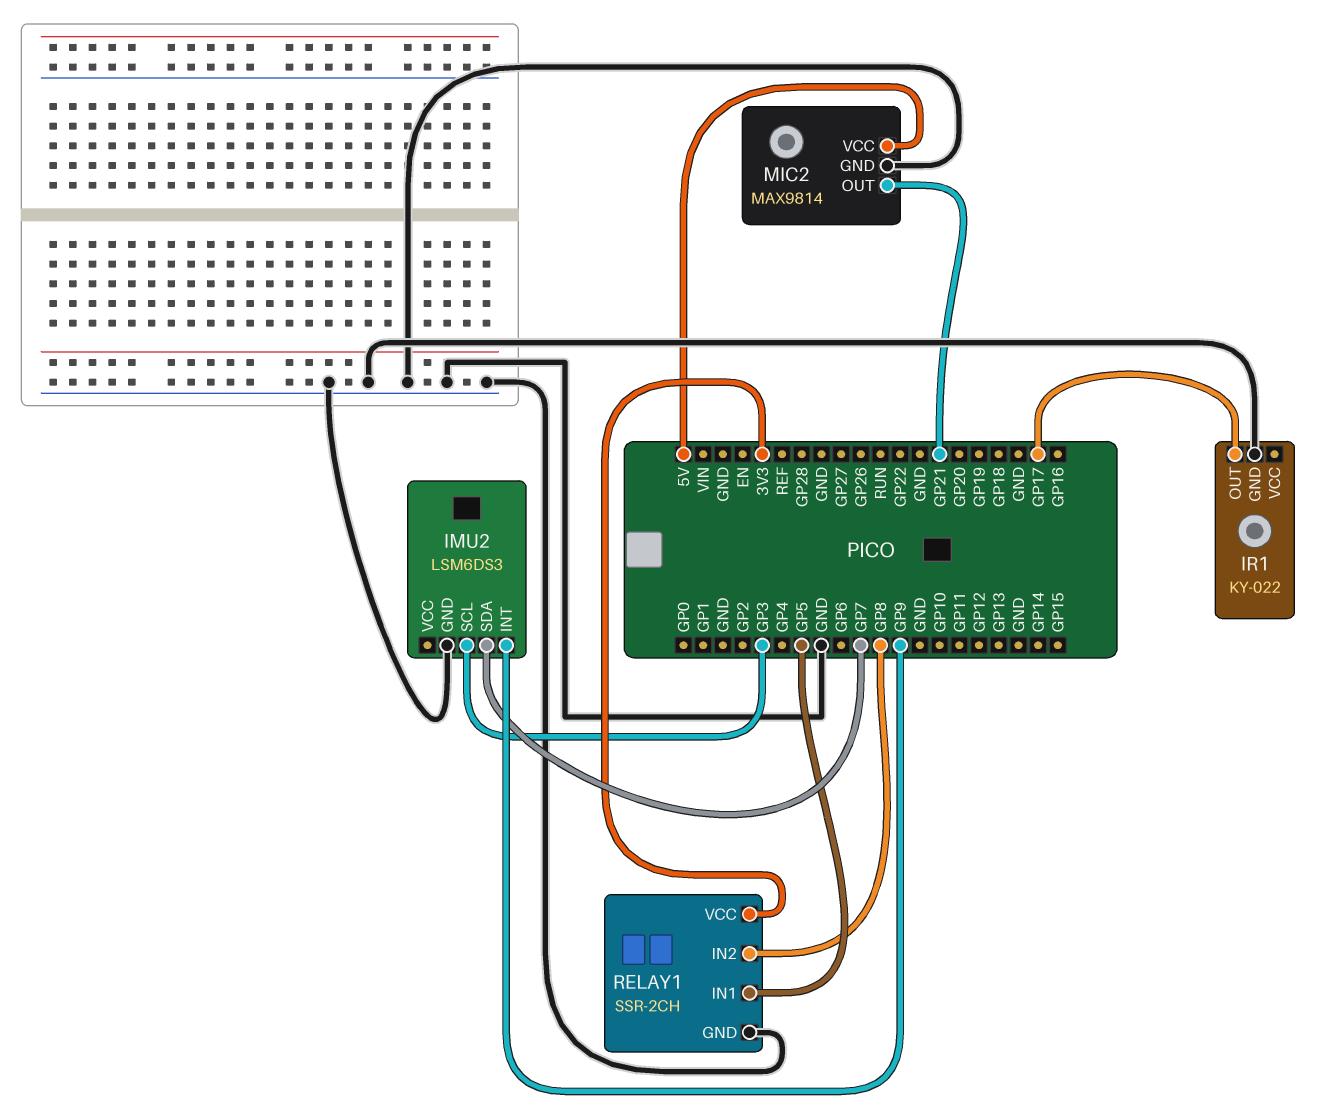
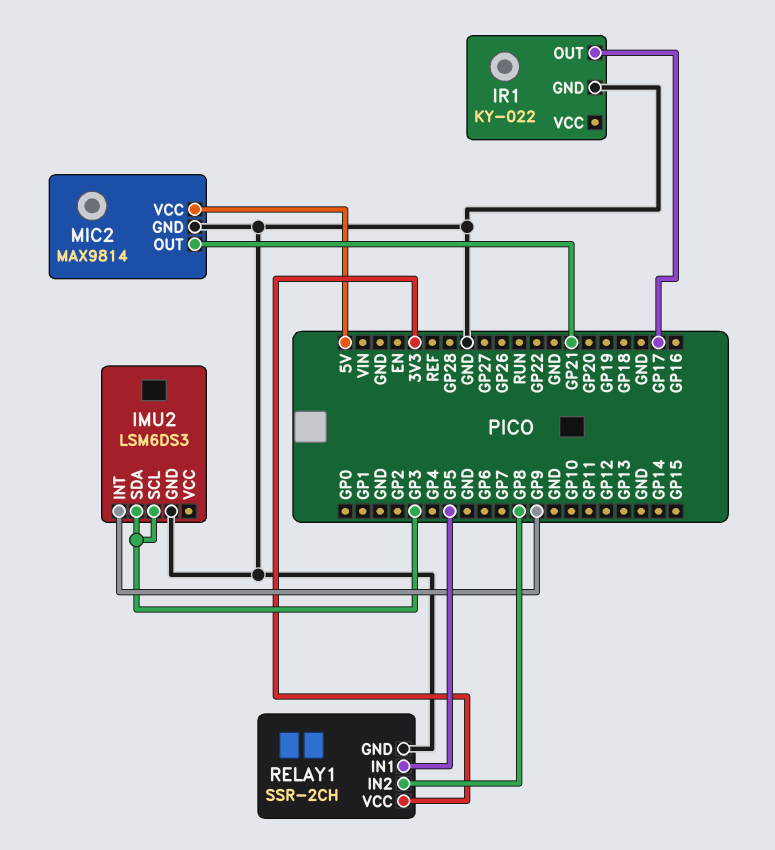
IMU2 pin SDA: GP7 -> GP3

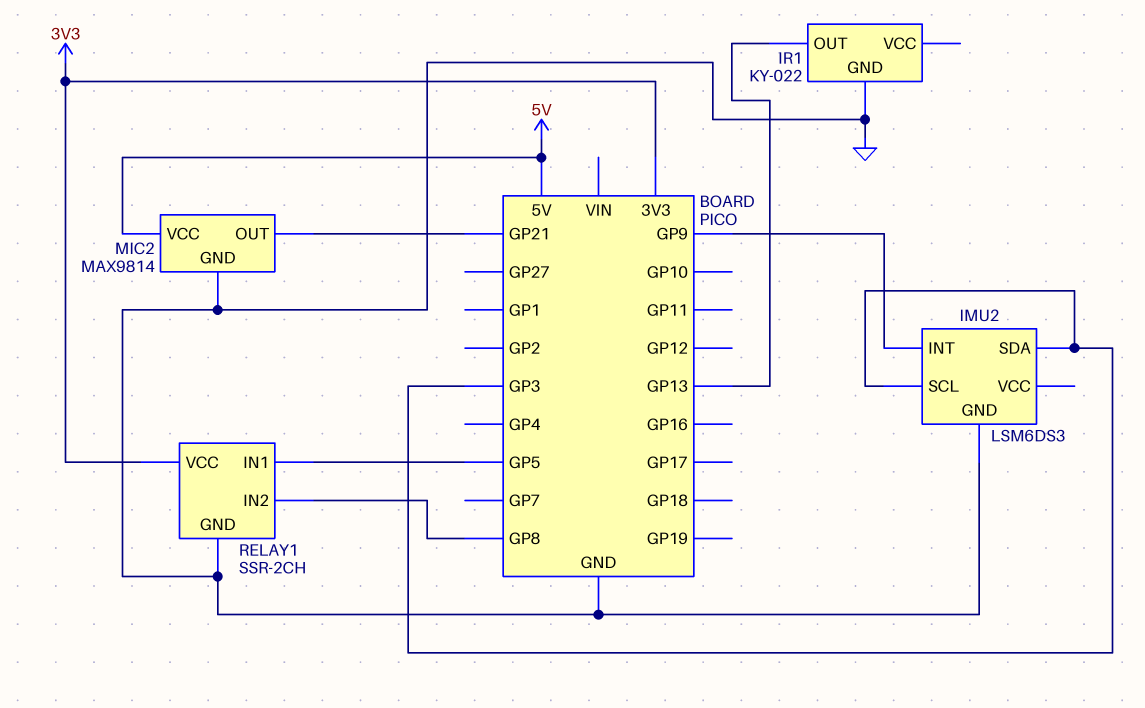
IR1 pin OUT: GP17 -> GP13

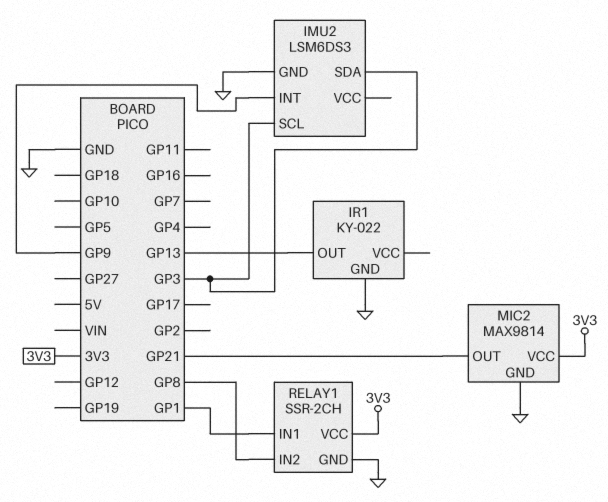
MIC2 pin VCC: 5V -> 3V3
RELAY1 pin IN1: GP5 -> GP1

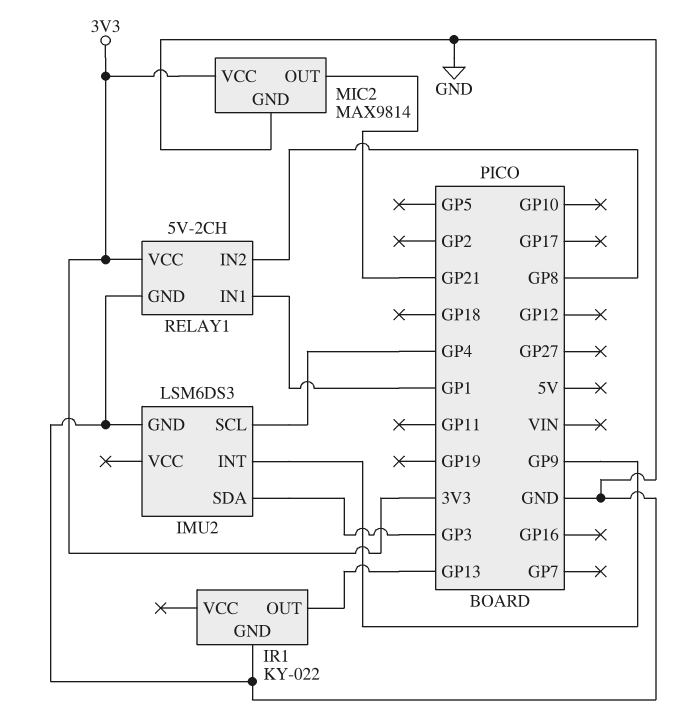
IMU2 pin SCL: GP3 -> GP4
RELAY1: SSR-2CH -> 5V-2CH

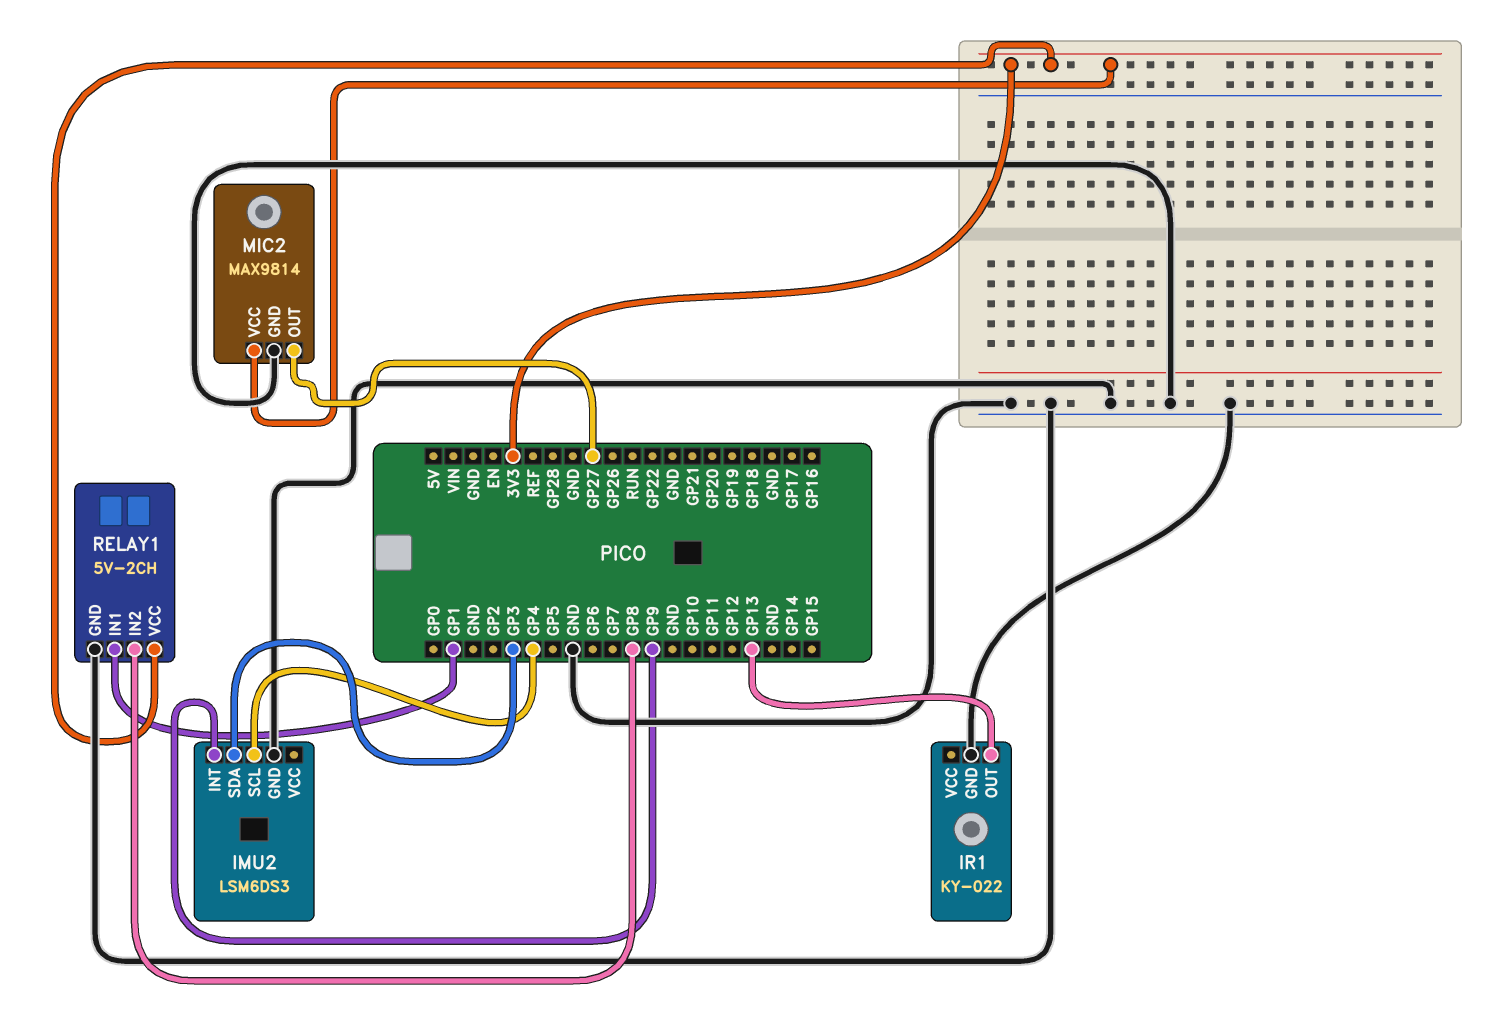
MIC2 pin OUT: GP21 -> GP27

